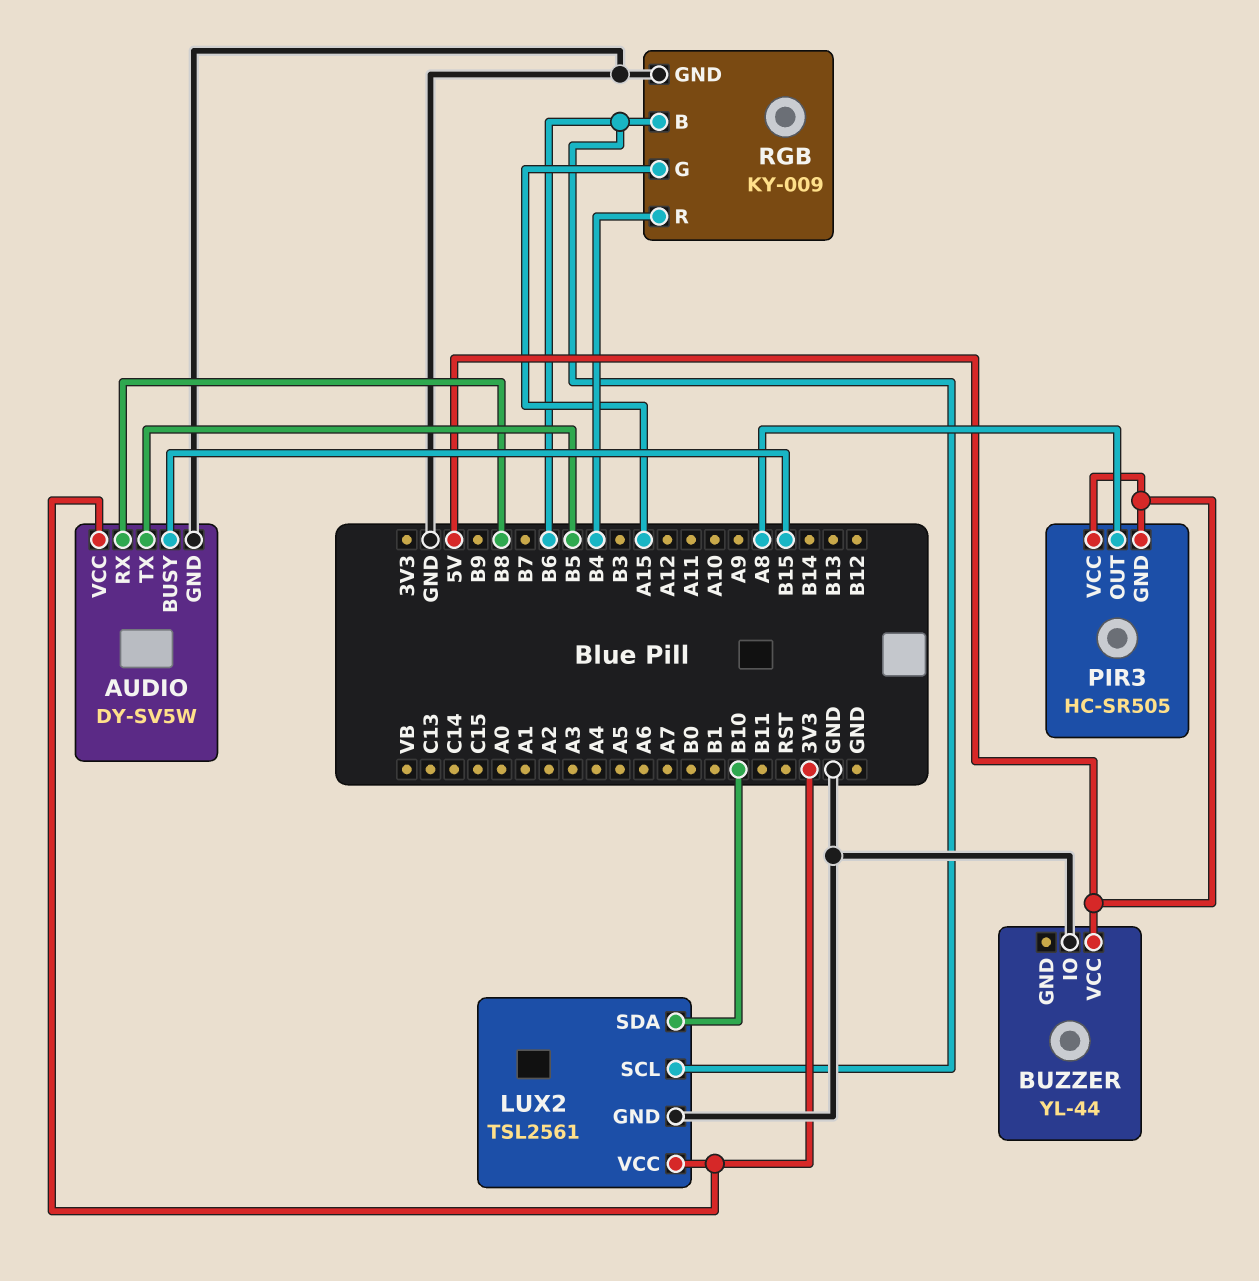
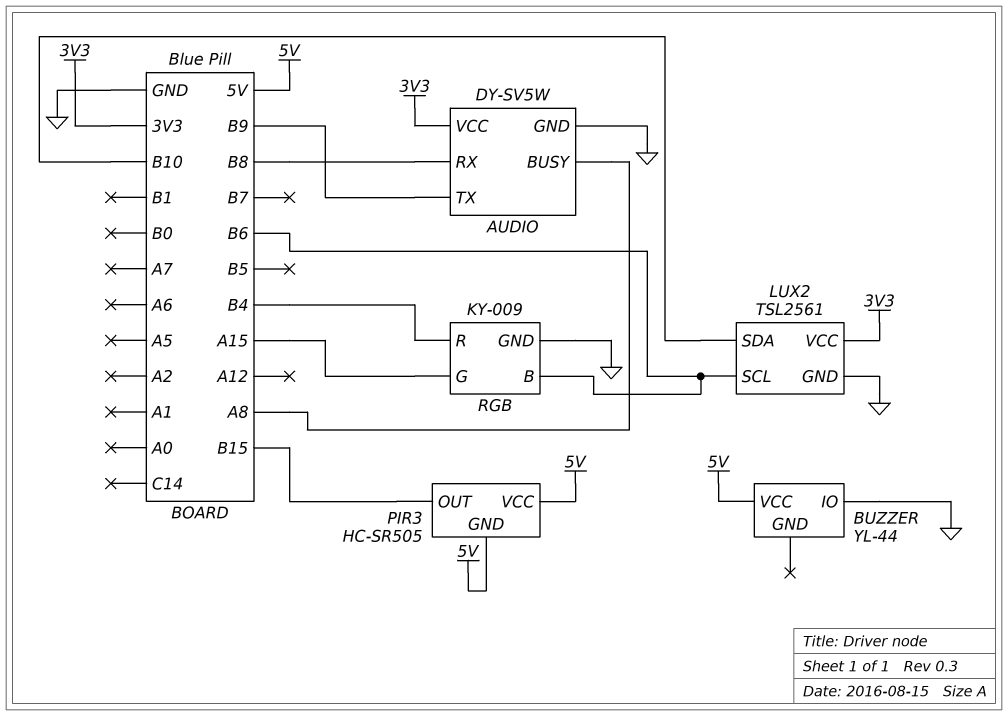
AUDIO pin BUSY: B15 -> A8
AUDIO pin TX: B5 -> B9
PIR3 pin OUT: A8 -> B15

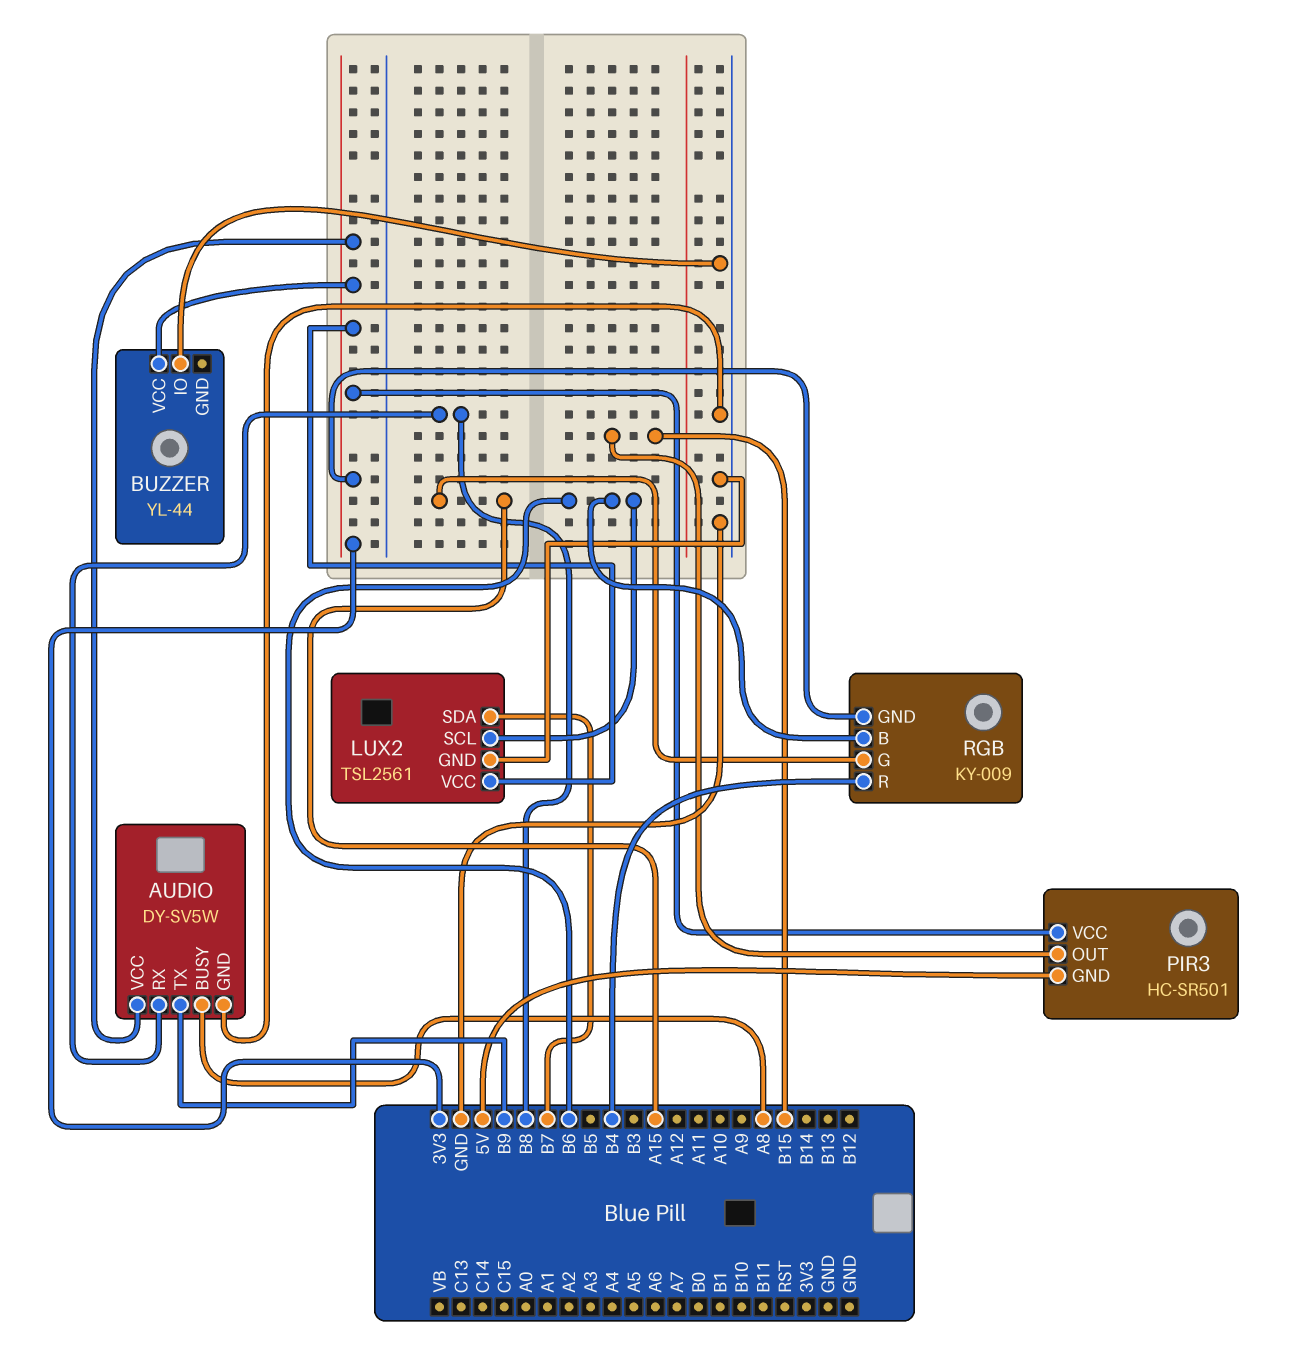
BUZZER pin VCC: 5V -> 3V3
LUX2 pin SDA: B10 -> B7
PIR3: HC-SR505 -> HC-SR501
PIR3 pin VCC: 5V -> 3V3
RGB pin GND: GND -> 3V3

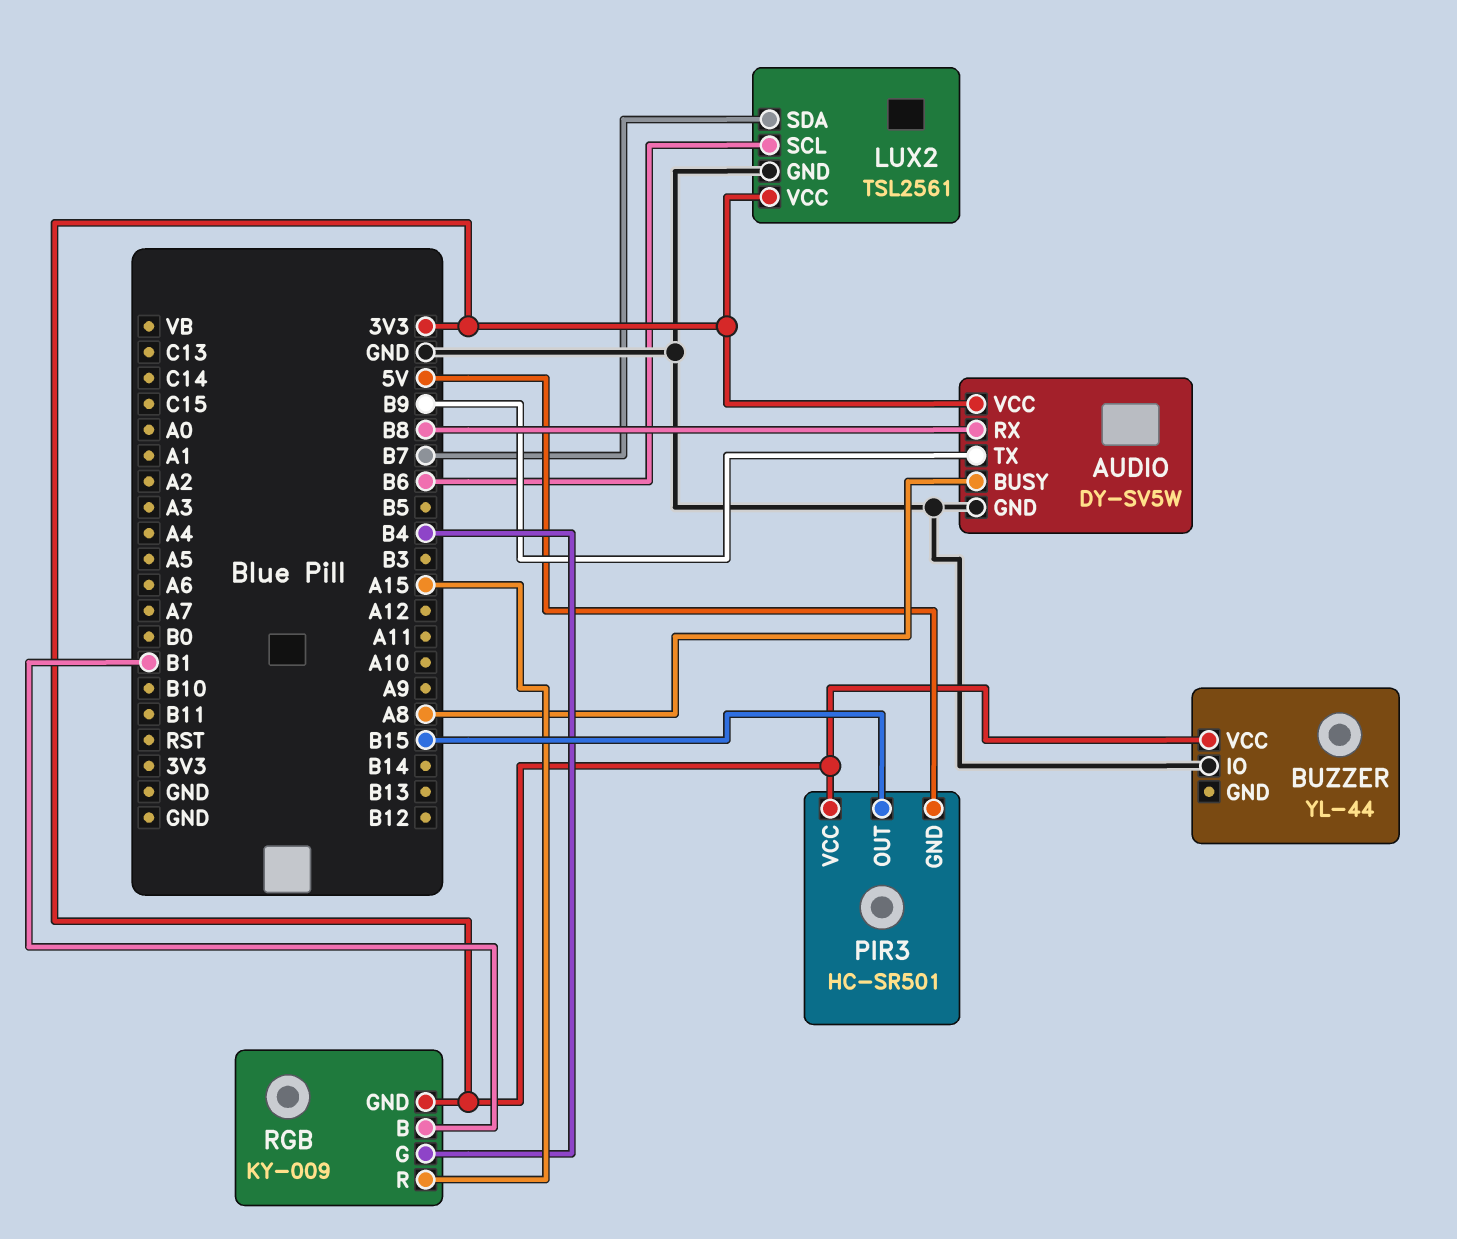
RGB pin B: B6 -> B1
RGB pin G: A15 -> B4
RGB pin R: B4 -> A15

